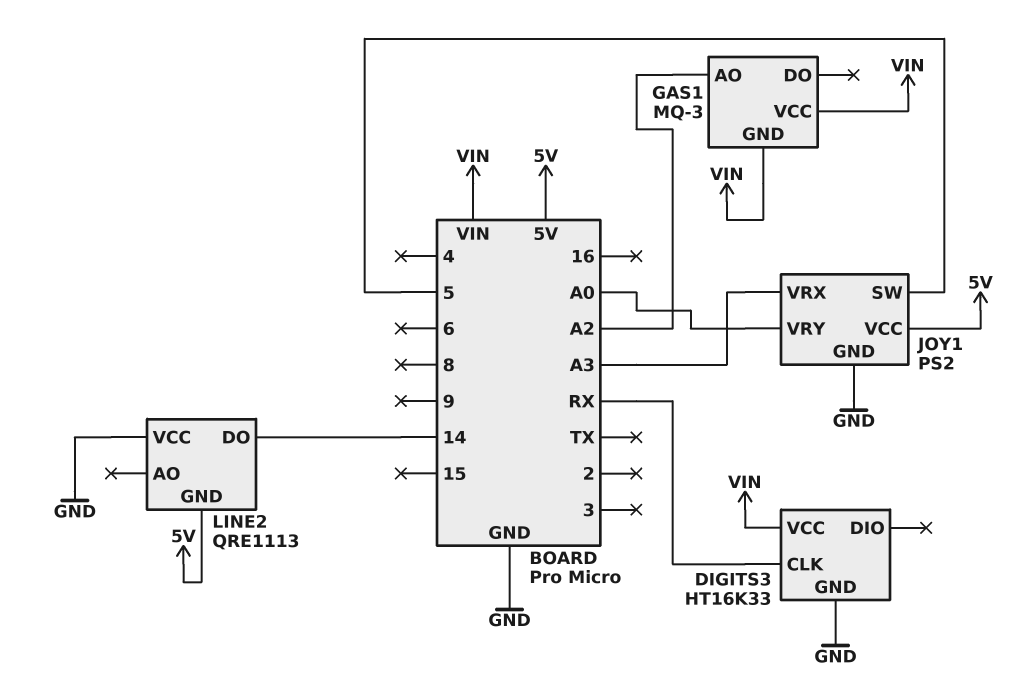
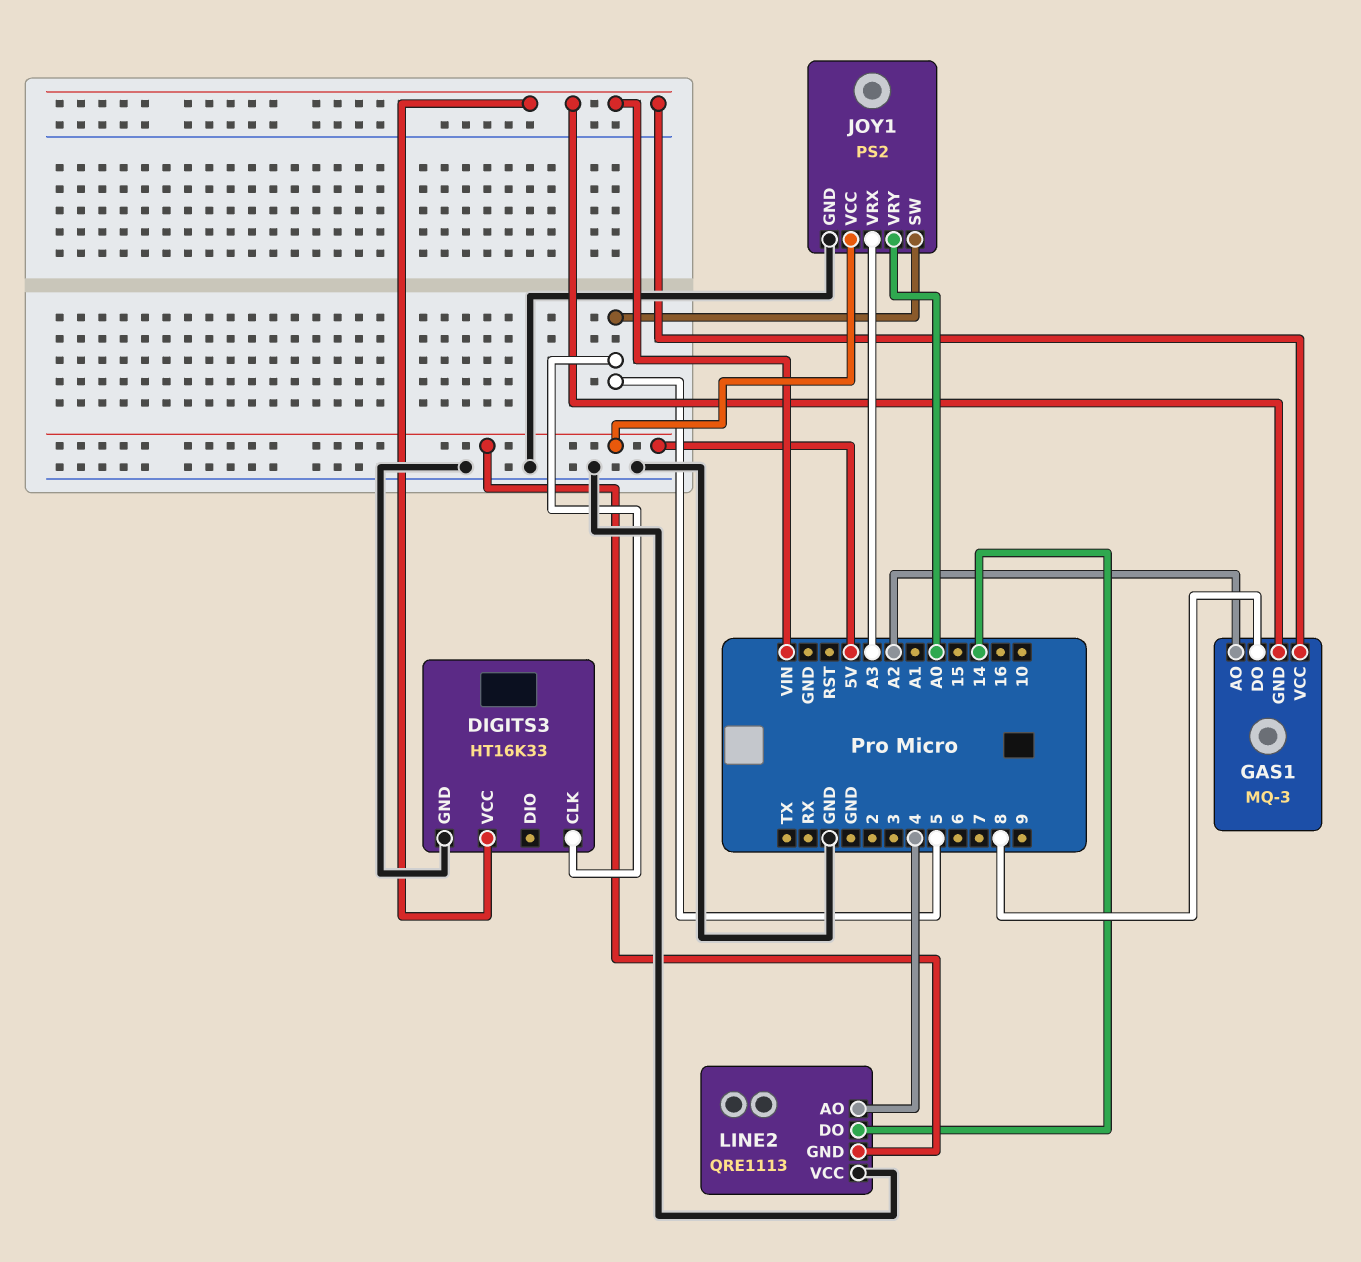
DIGITS3 pin CLK: RX -> 5
GAS1 pin DO: none -> 8
LINE2 pin AO: none -> 4

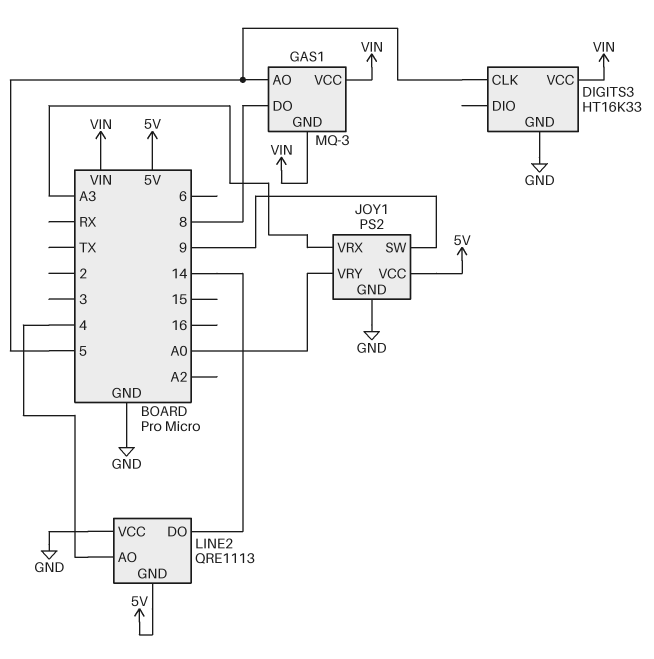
GAS1 pin AO: A2 -> 5
JOY1 pin SW: 5 -> 9

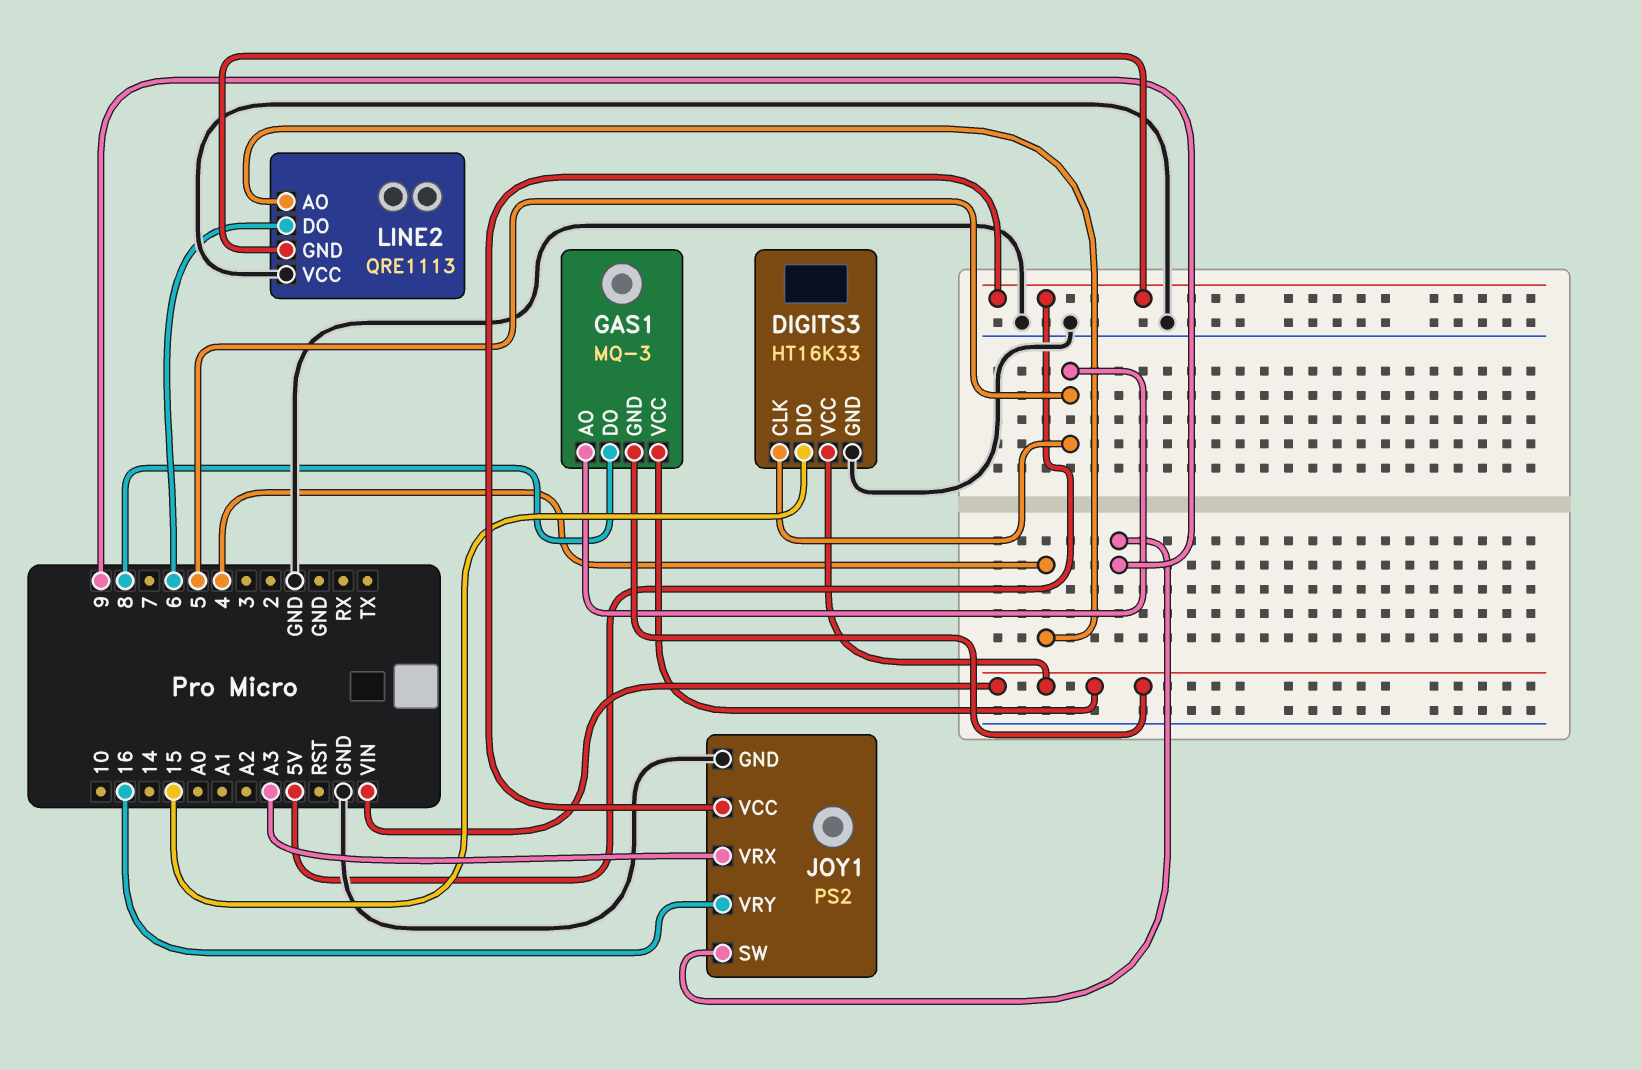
DIGITS3 pin DIO: none -> 15
JOY1 pin VRY: A0 -> 16
LINE2 pin DO: 14 -> 6

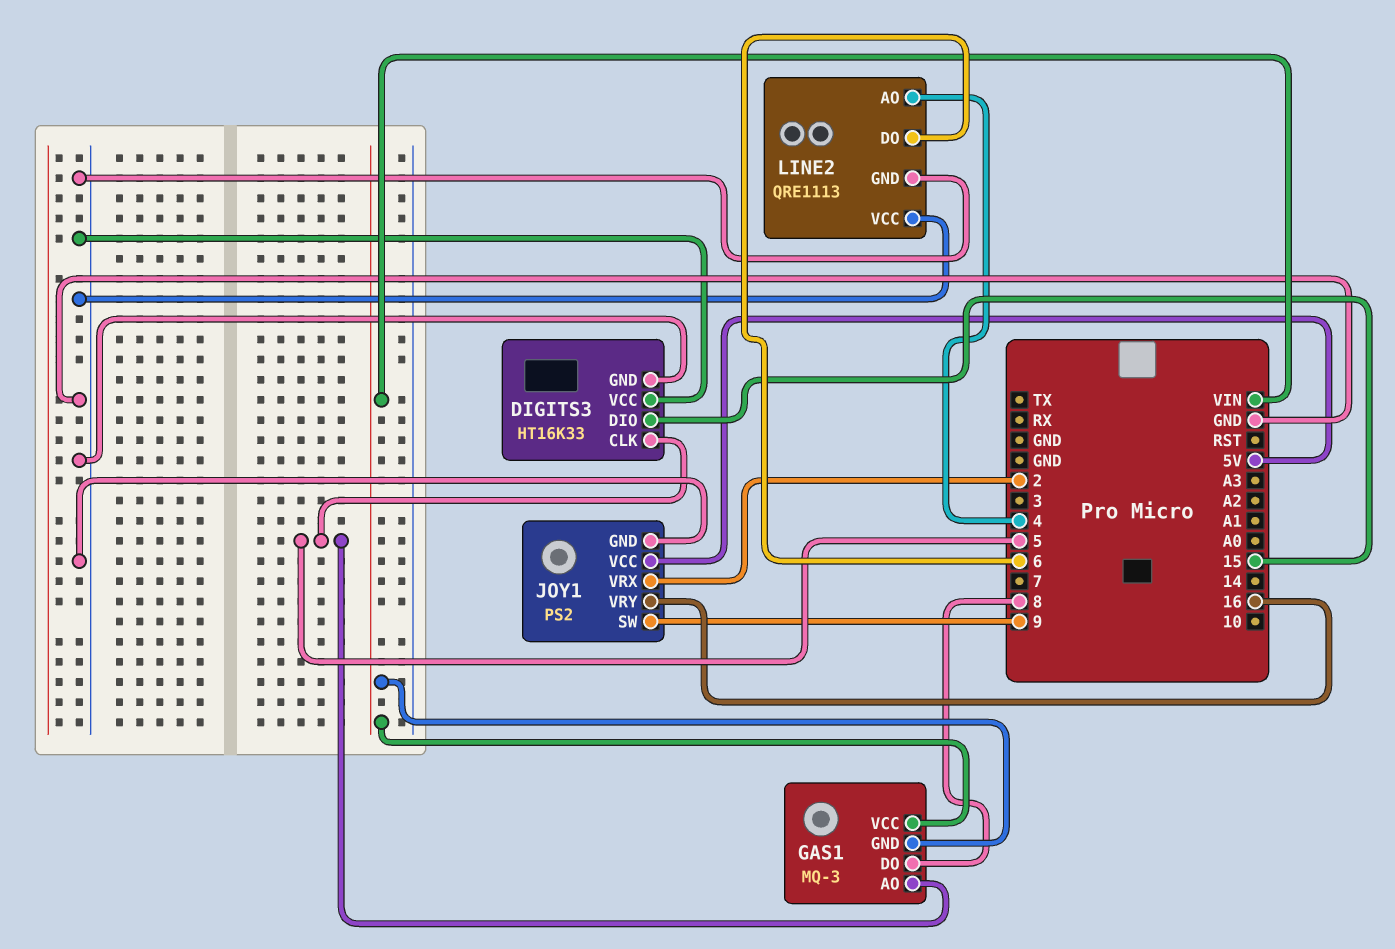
DIGITS3 pin VCC: VIN -> GND
JOY1 pin VRX: A3 -> 2
LINE2 pin GND: 5V -> GND

